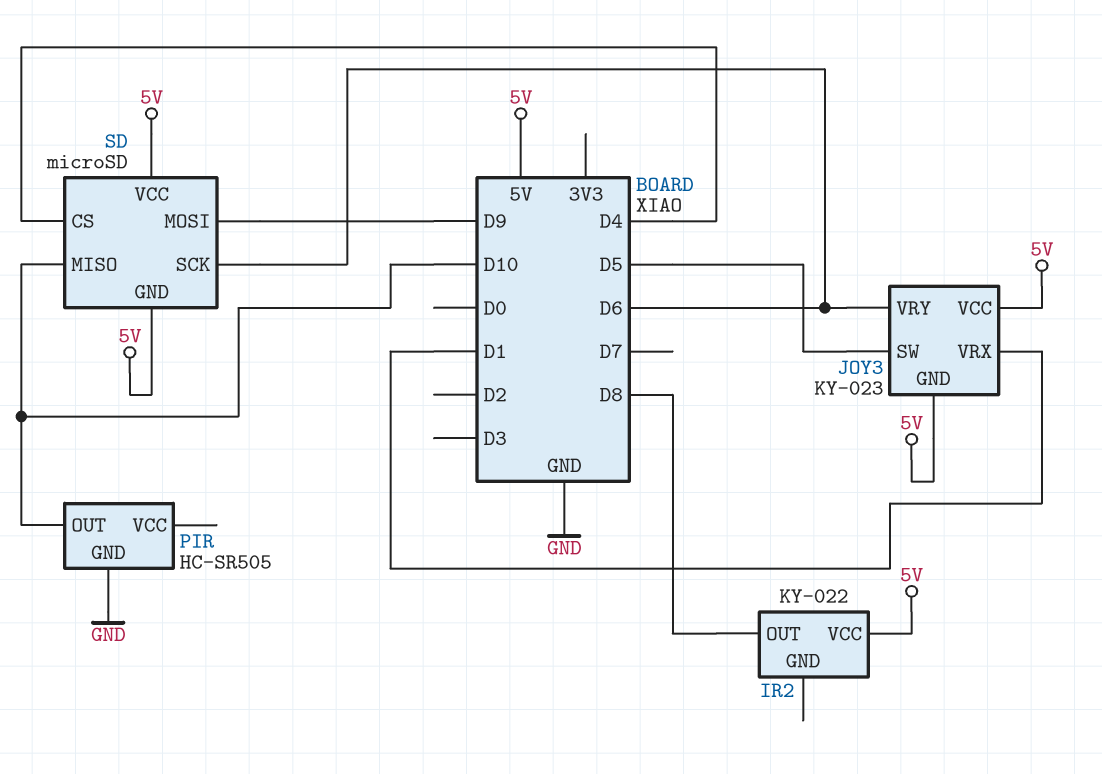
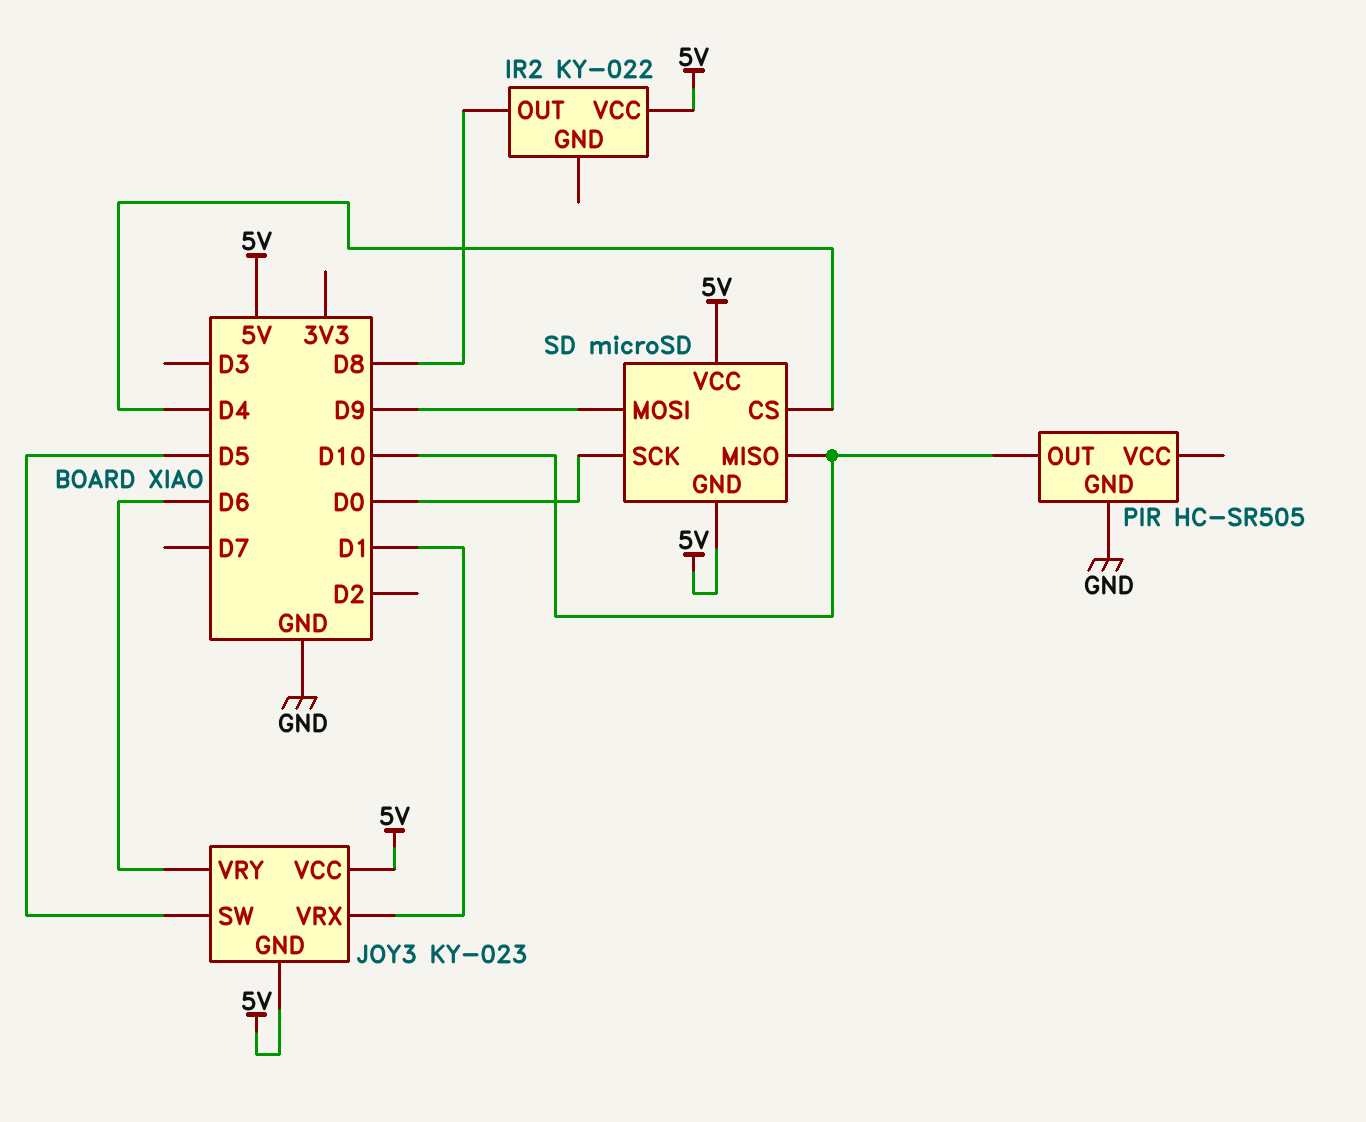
SD pin SCK: D6 -> D0

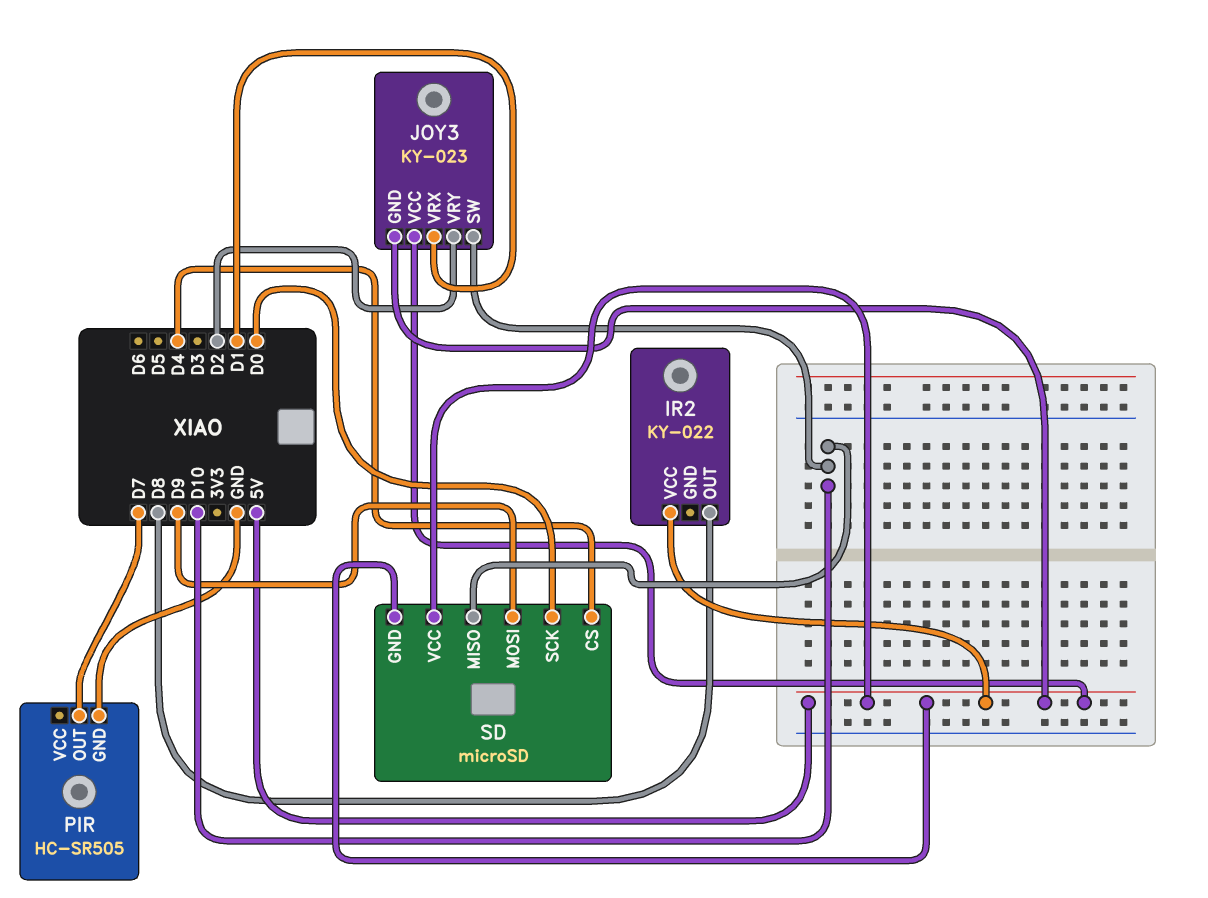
JOY3 pin SW: D5 -> D10
JOY3 pin VRY: D6 -> D2
PIR pin OUT: D10 -> D7

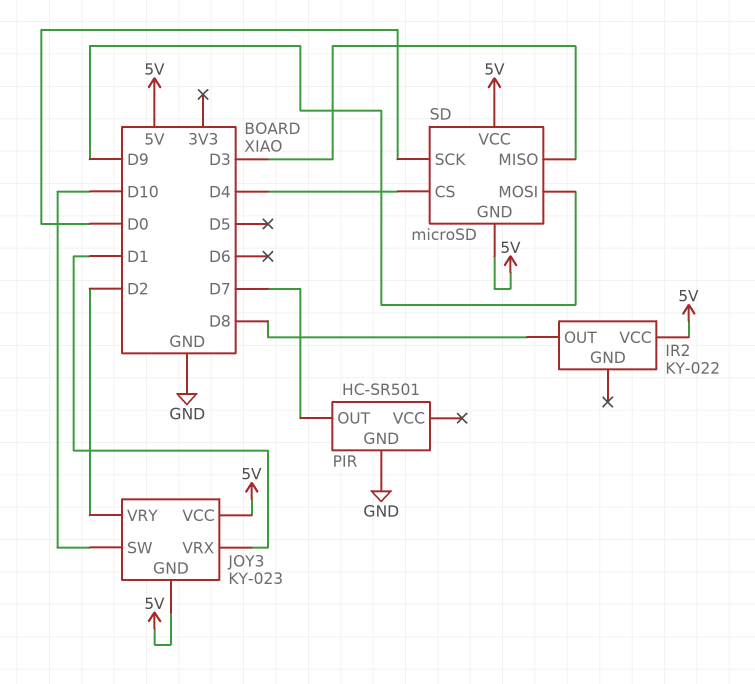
PIR: HC-SR505 -> HC-SR501
SD pin MISO: D10 -> D3

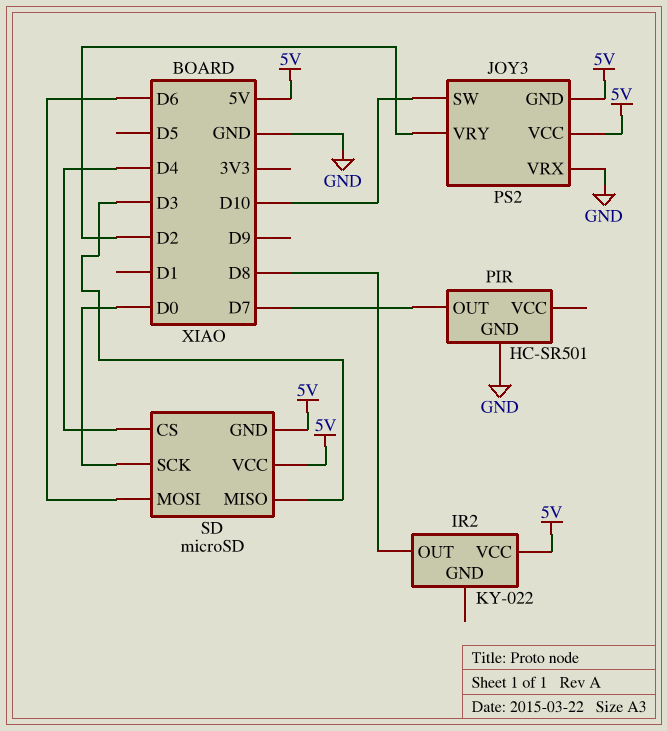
JOY3: KY-023 -> PS2
JOY3 pin VRX: D1 -> GND
SD pin MOSI: D9 -> D6

